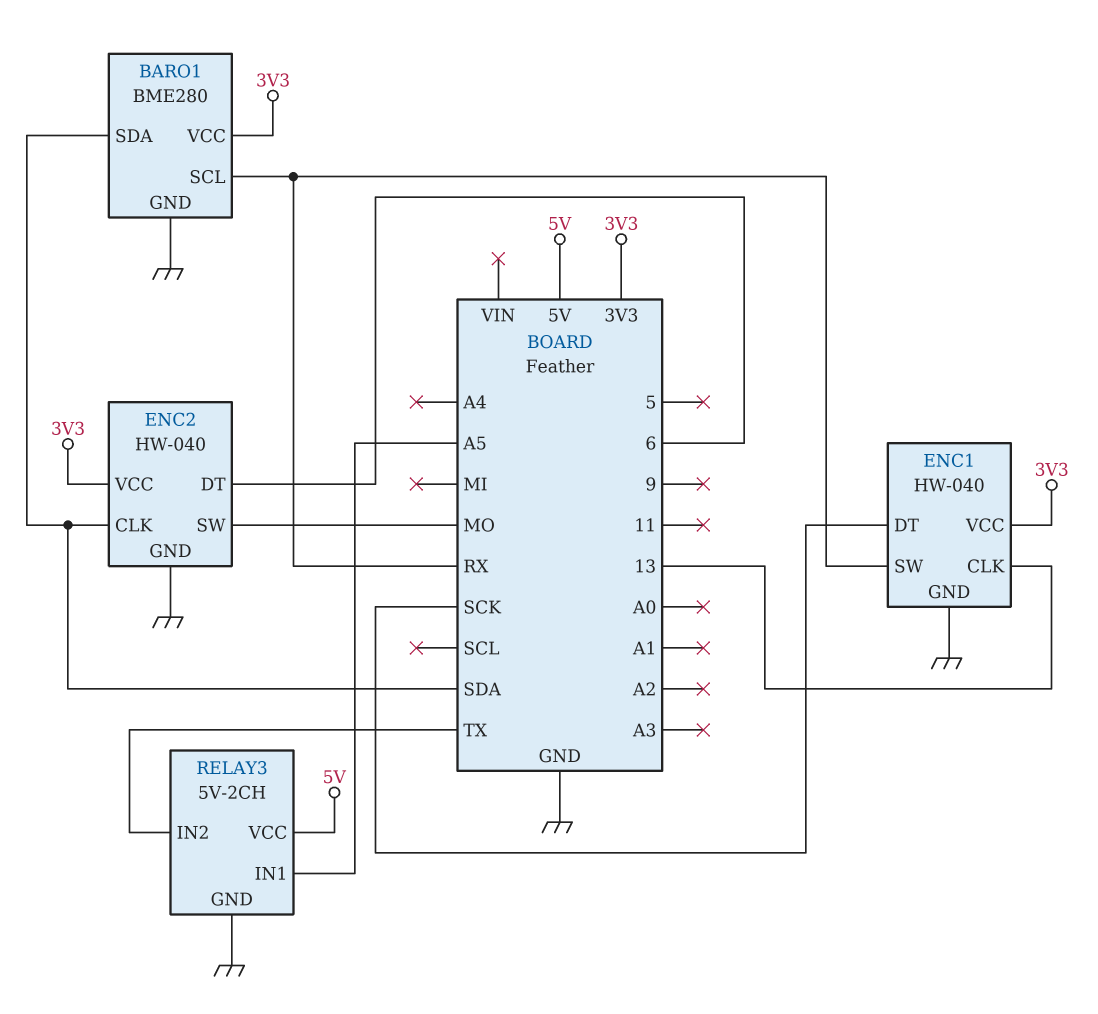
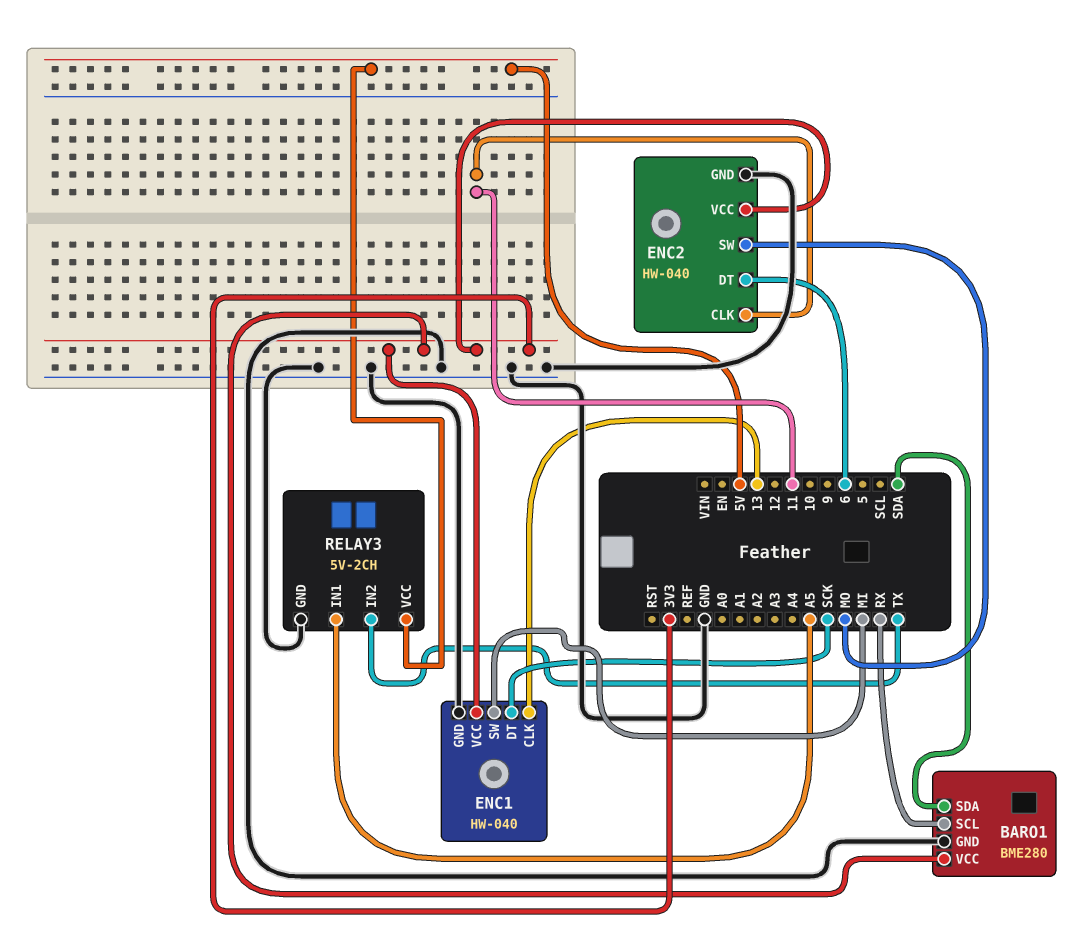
ENC1 pin SW: RX -> MI
ENC2 pin CLK: SDA -> 11

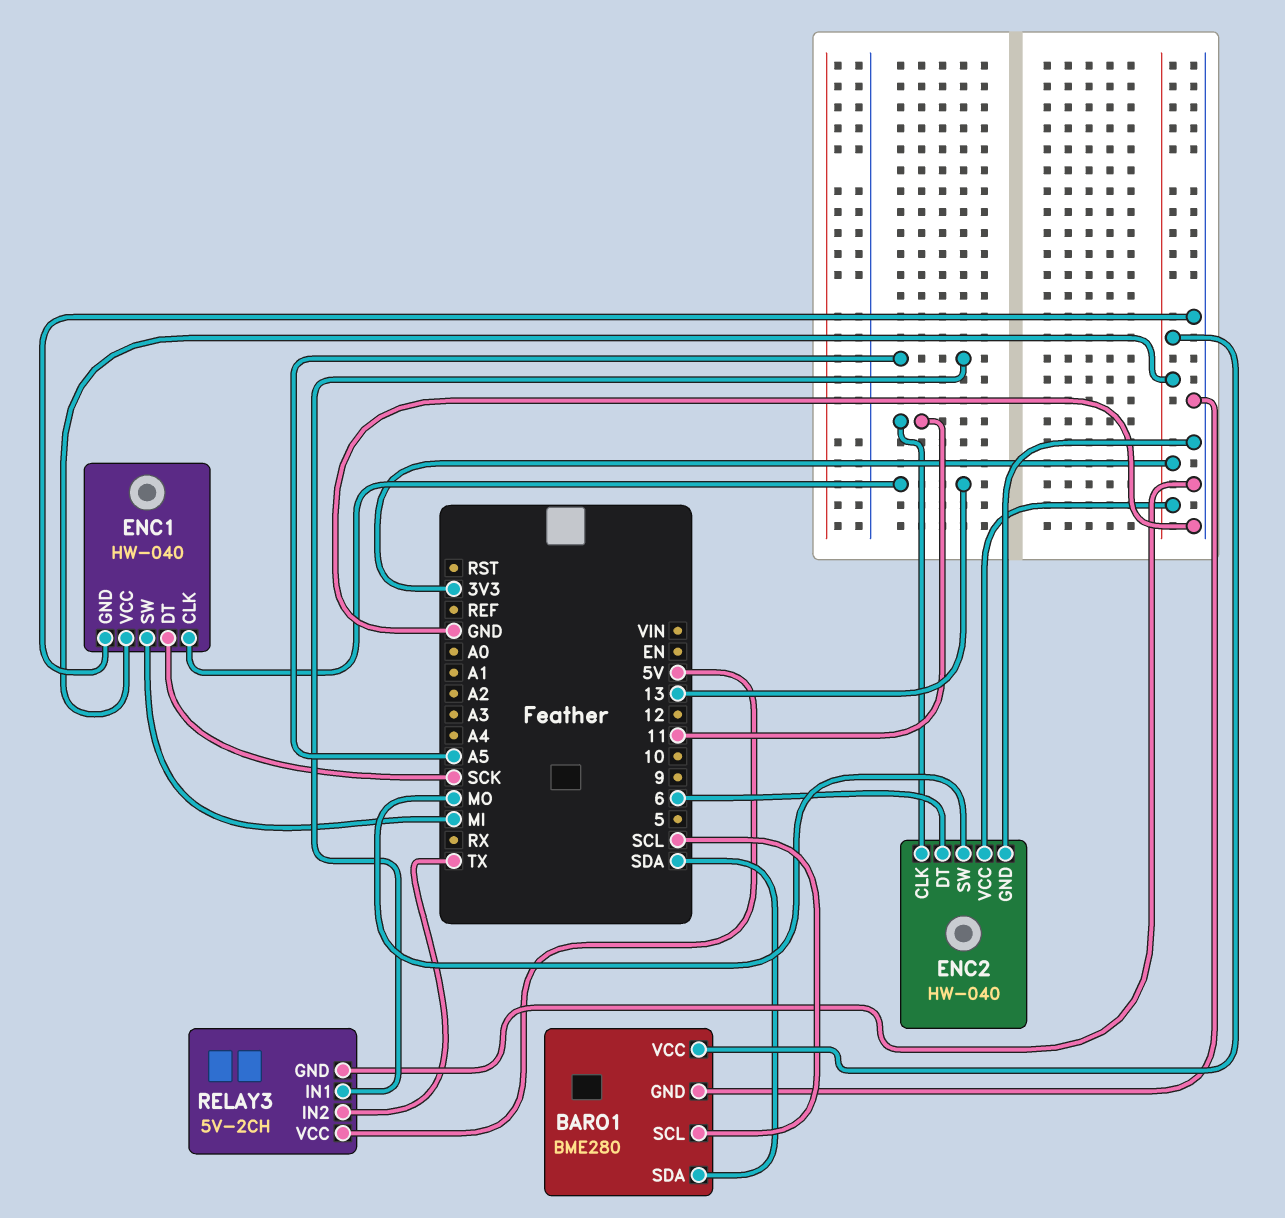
BARO1 pin SCL: RX -> SCL

